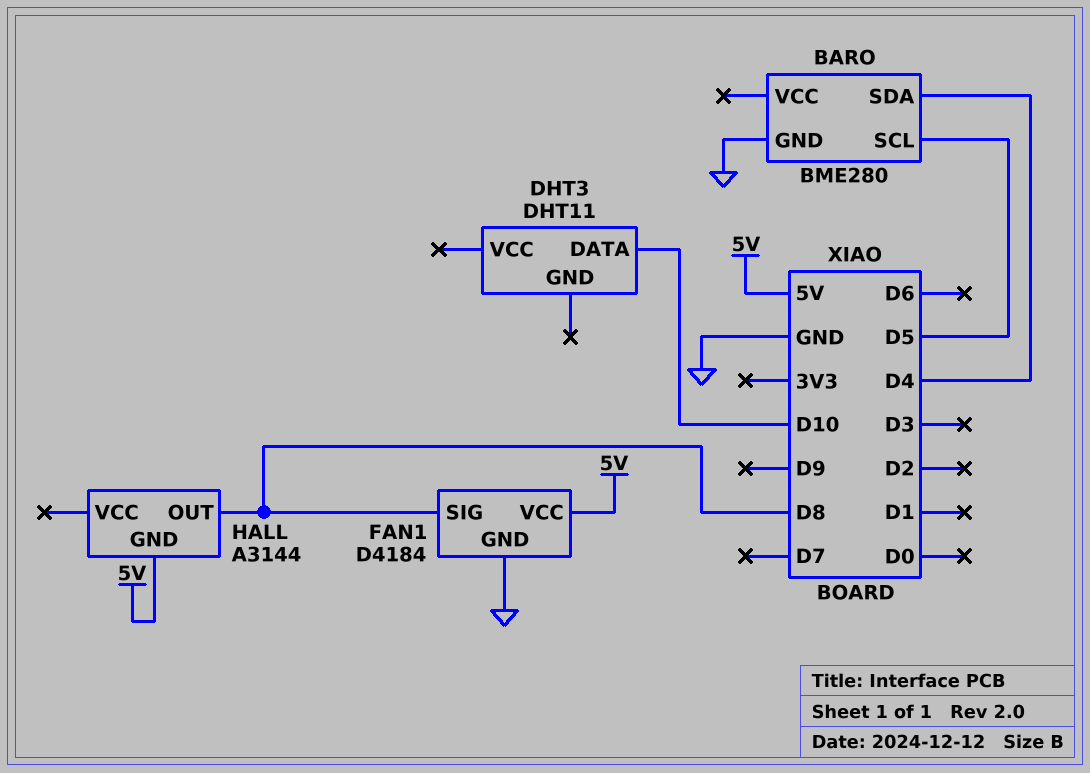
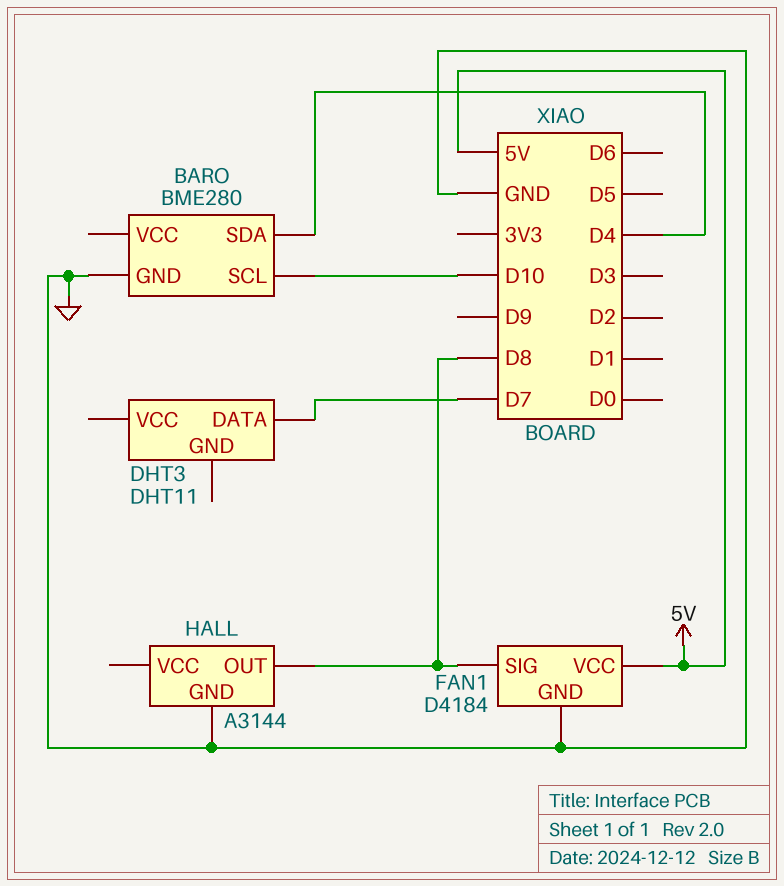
BARO pin SCL: D5 -> D10
DHT3 pin DATA: D10 -> D7
HALL pin GND: 5V -> GND

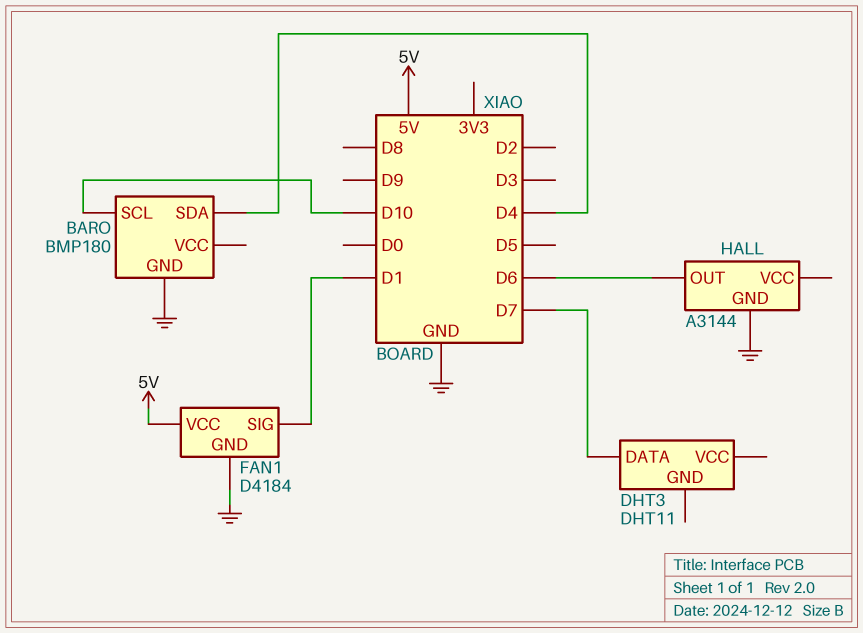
BARO: BME280 -> BMP180
FAN1 pin SIG: D8 -> D1
HALL pin OUT: D8 -> D6

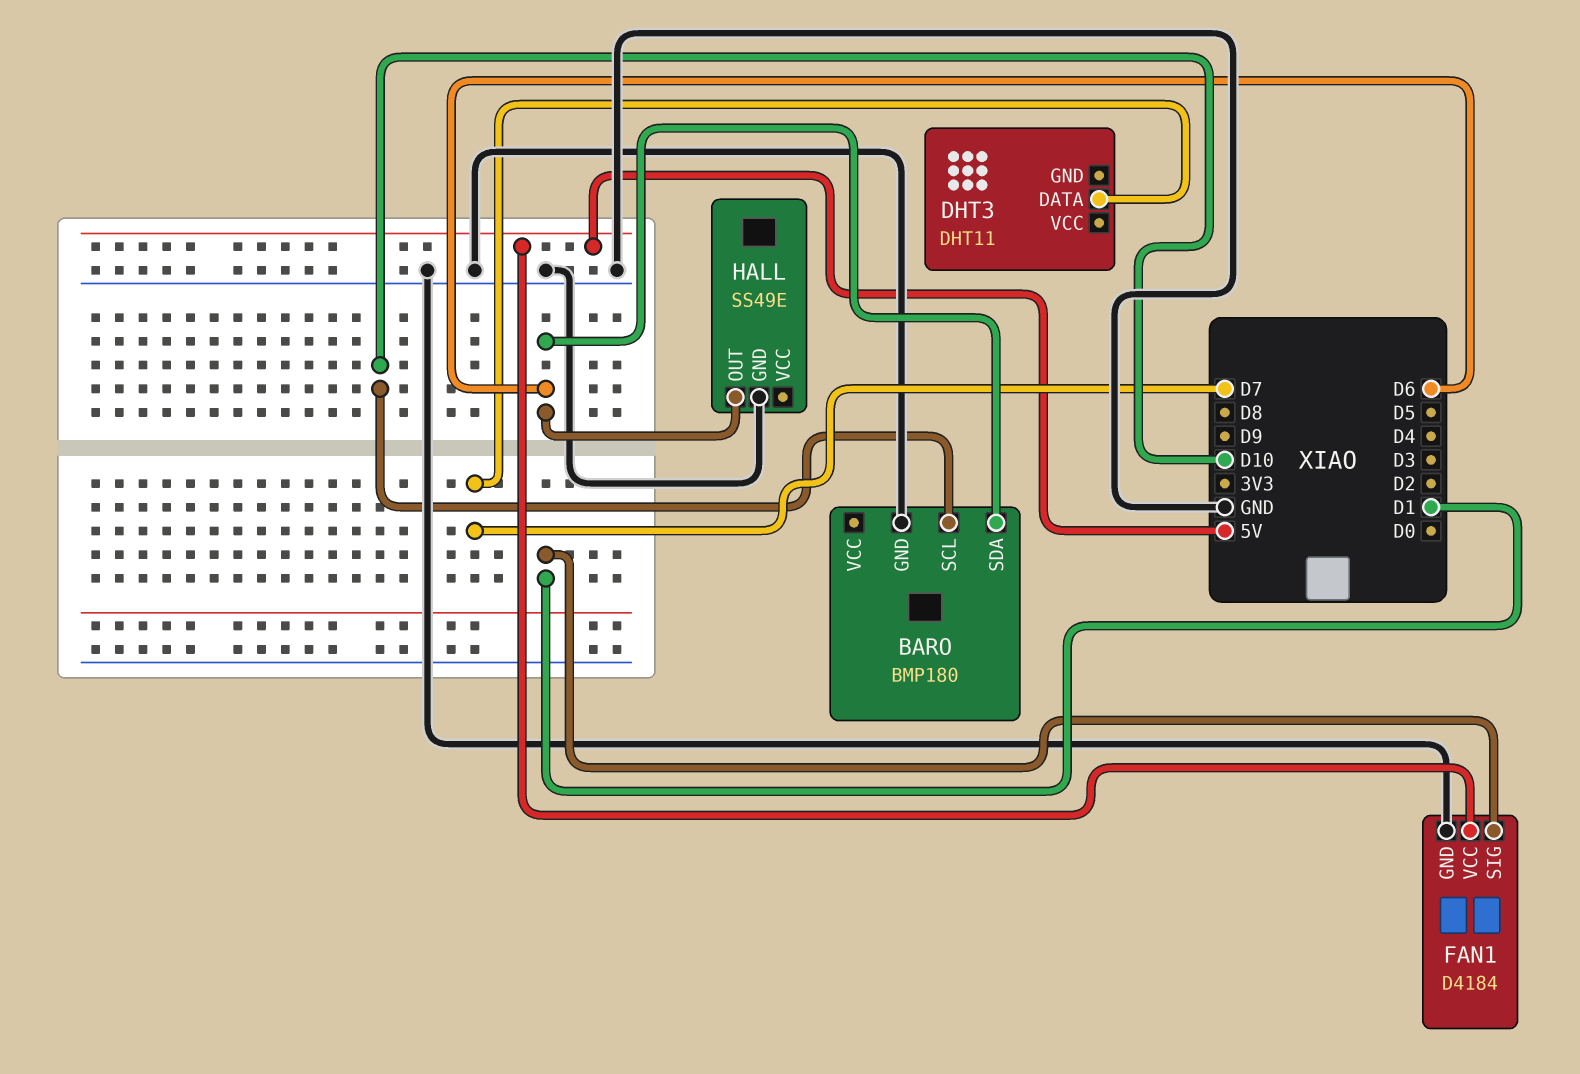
BARO pin SDA: D4 -> D6
HALL: A3144 -> SS49E

